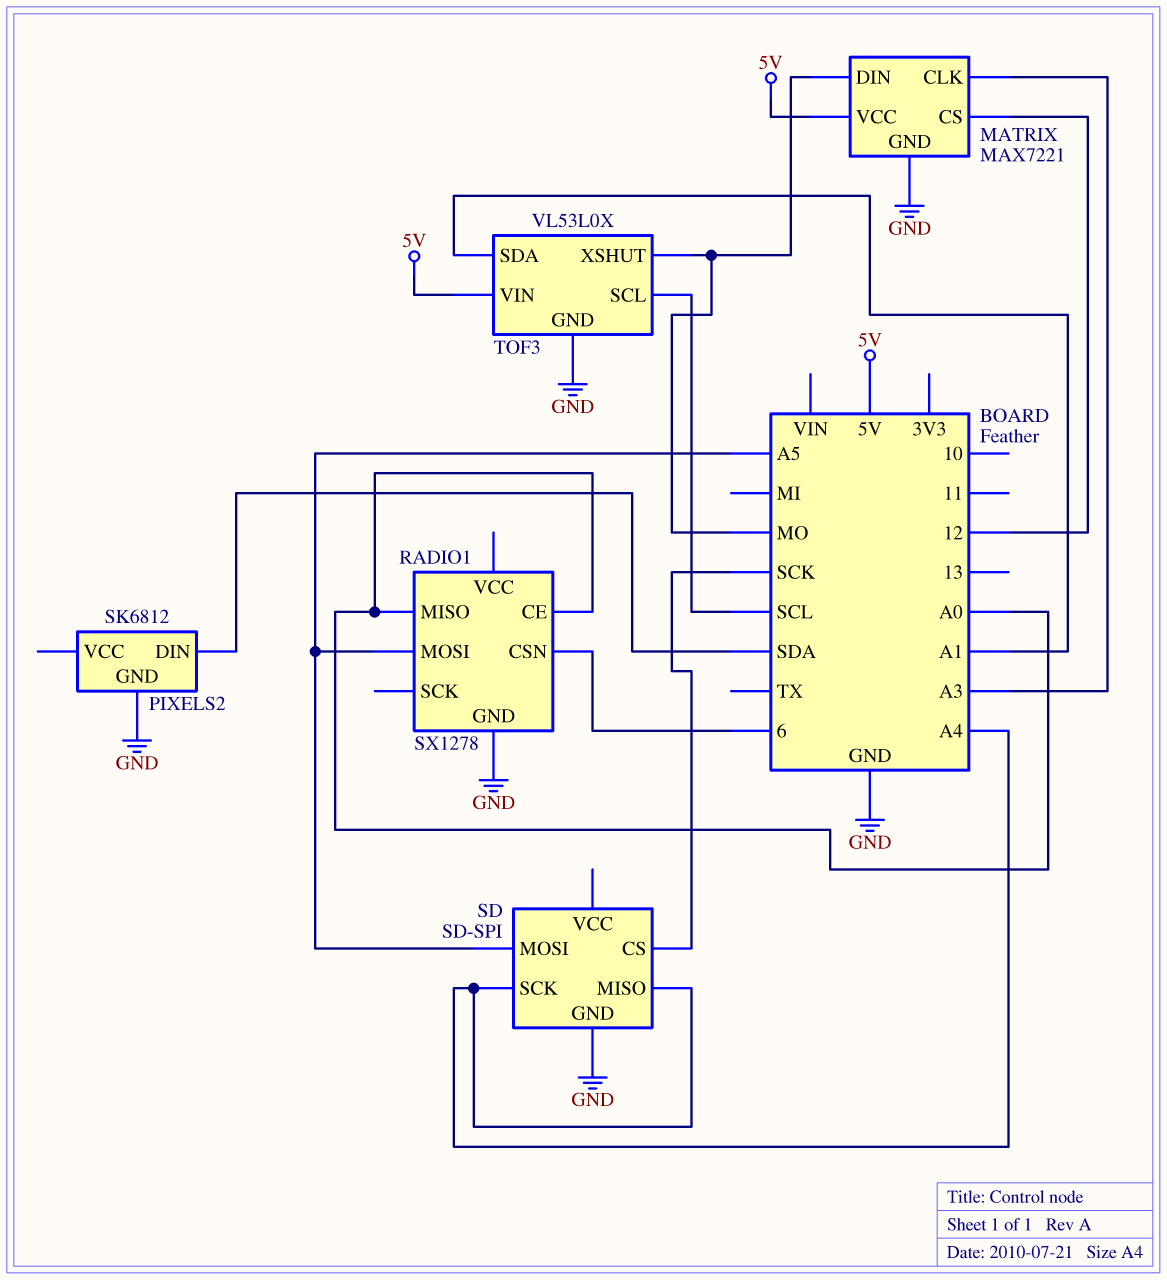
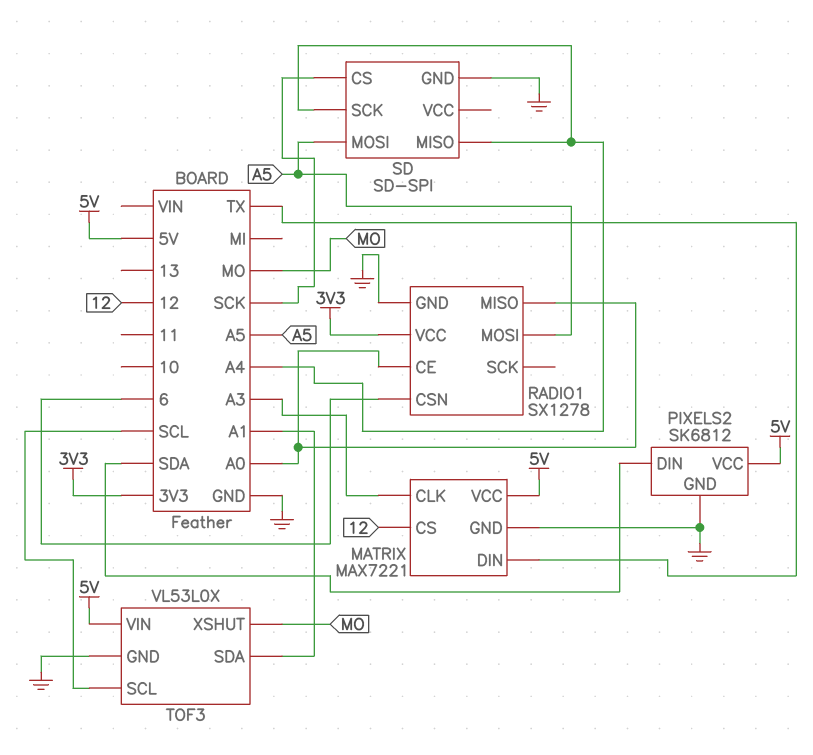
MATRIX pin DIN: MO -> TX
PIXELS2 pin VCC: none -> 5V
RADIO1 pin VCC: none -> 3V3

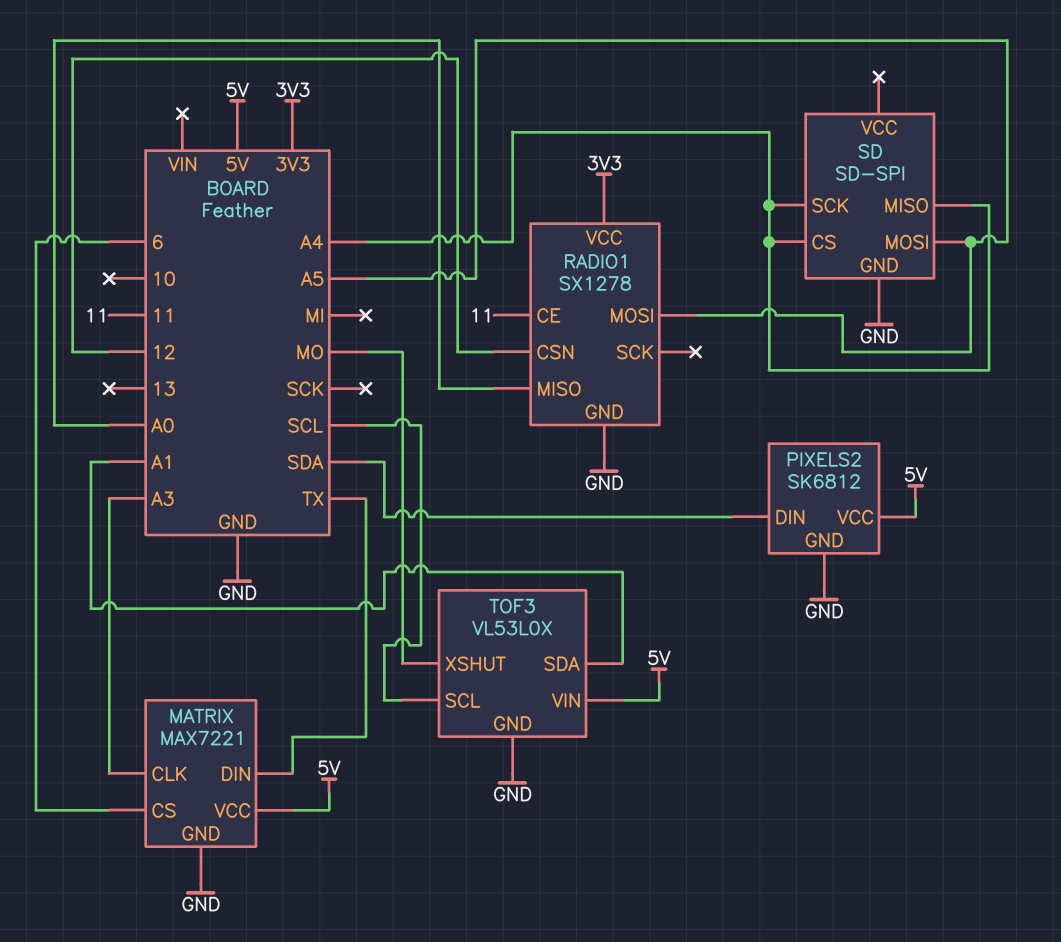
MATRIX pin CS: 12 -> 6
RADIO1 pin CE: A0 -> 11
RADIO1 pin CSN: 6 -> 12
SD pin CS: SCK -> A4

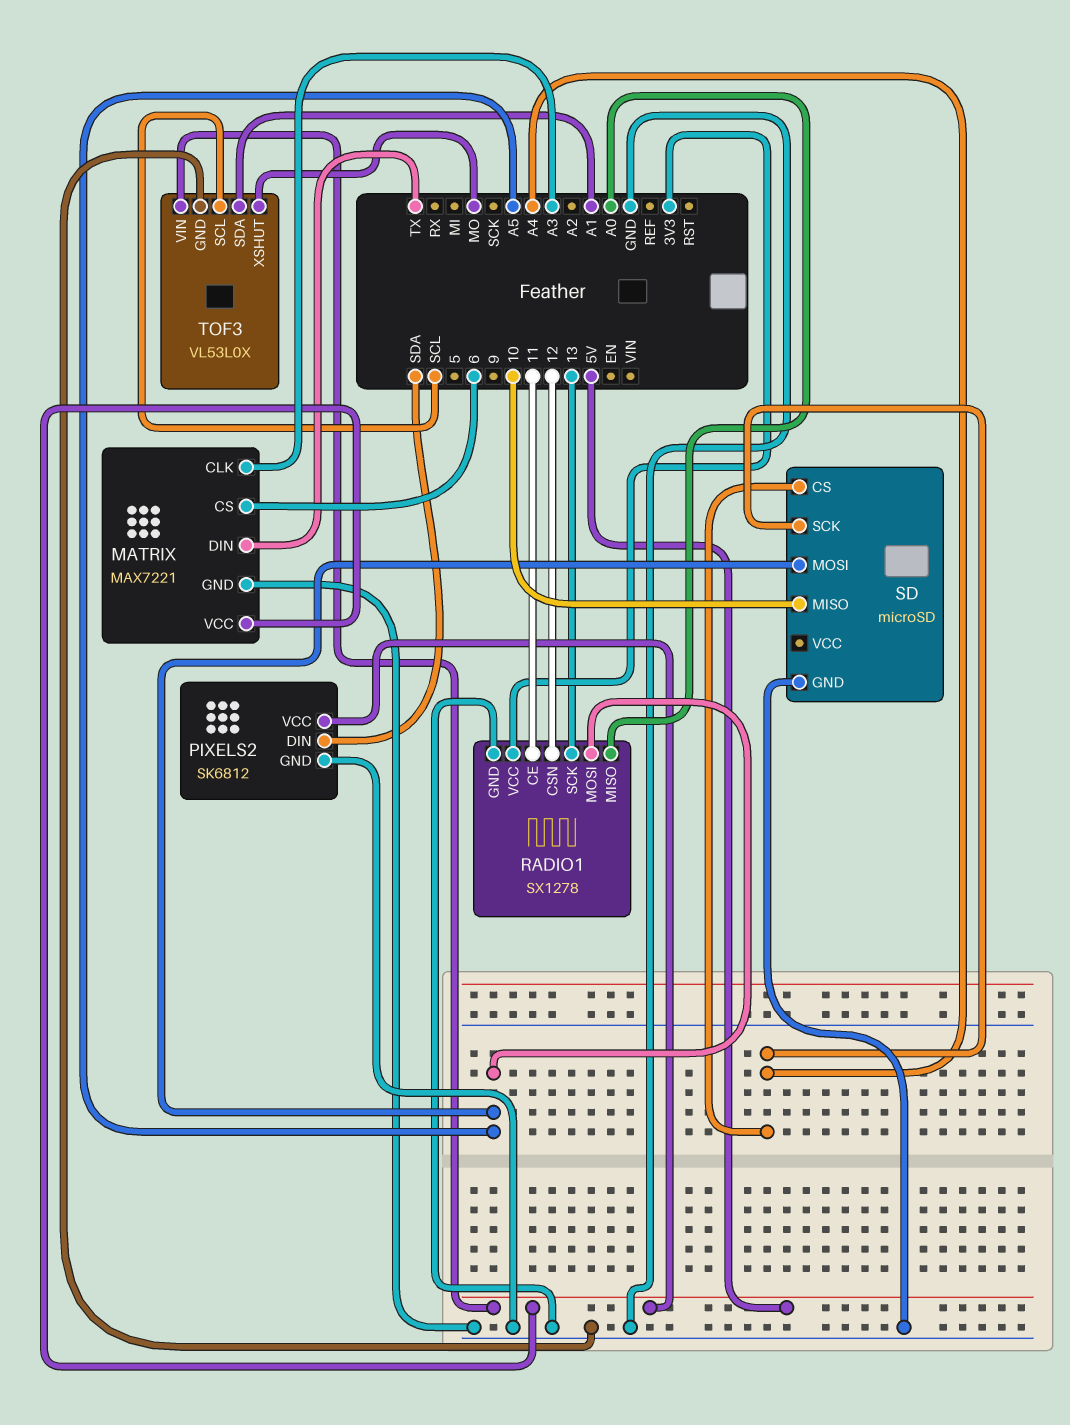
RADIO1 pin SCK: none -> 13
SD: SD-SPI -> microSD
SD pin MISO: A4 -> 10

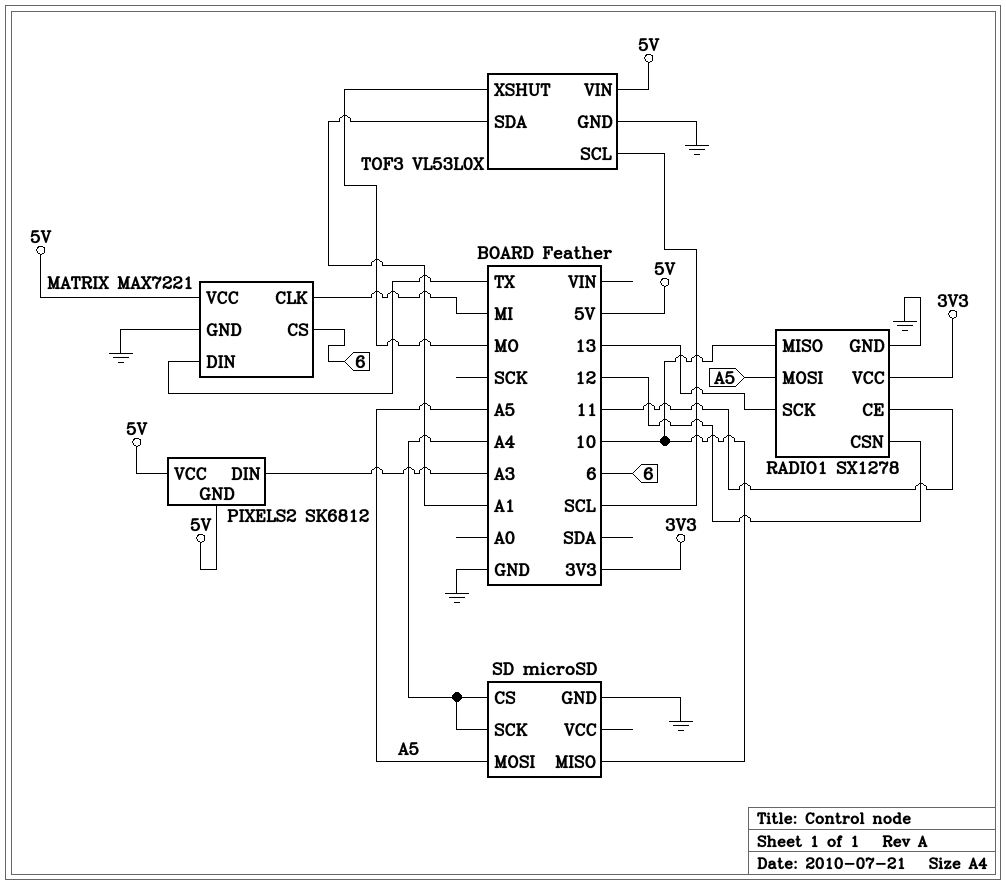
MATRIX pin CLK: A3 -> MI
PIXELS2 pin DIN: SDA -> A3
PIXELS2 pin GND: GND -> 5V
RADIO1 pin MISO: A0 -> 10

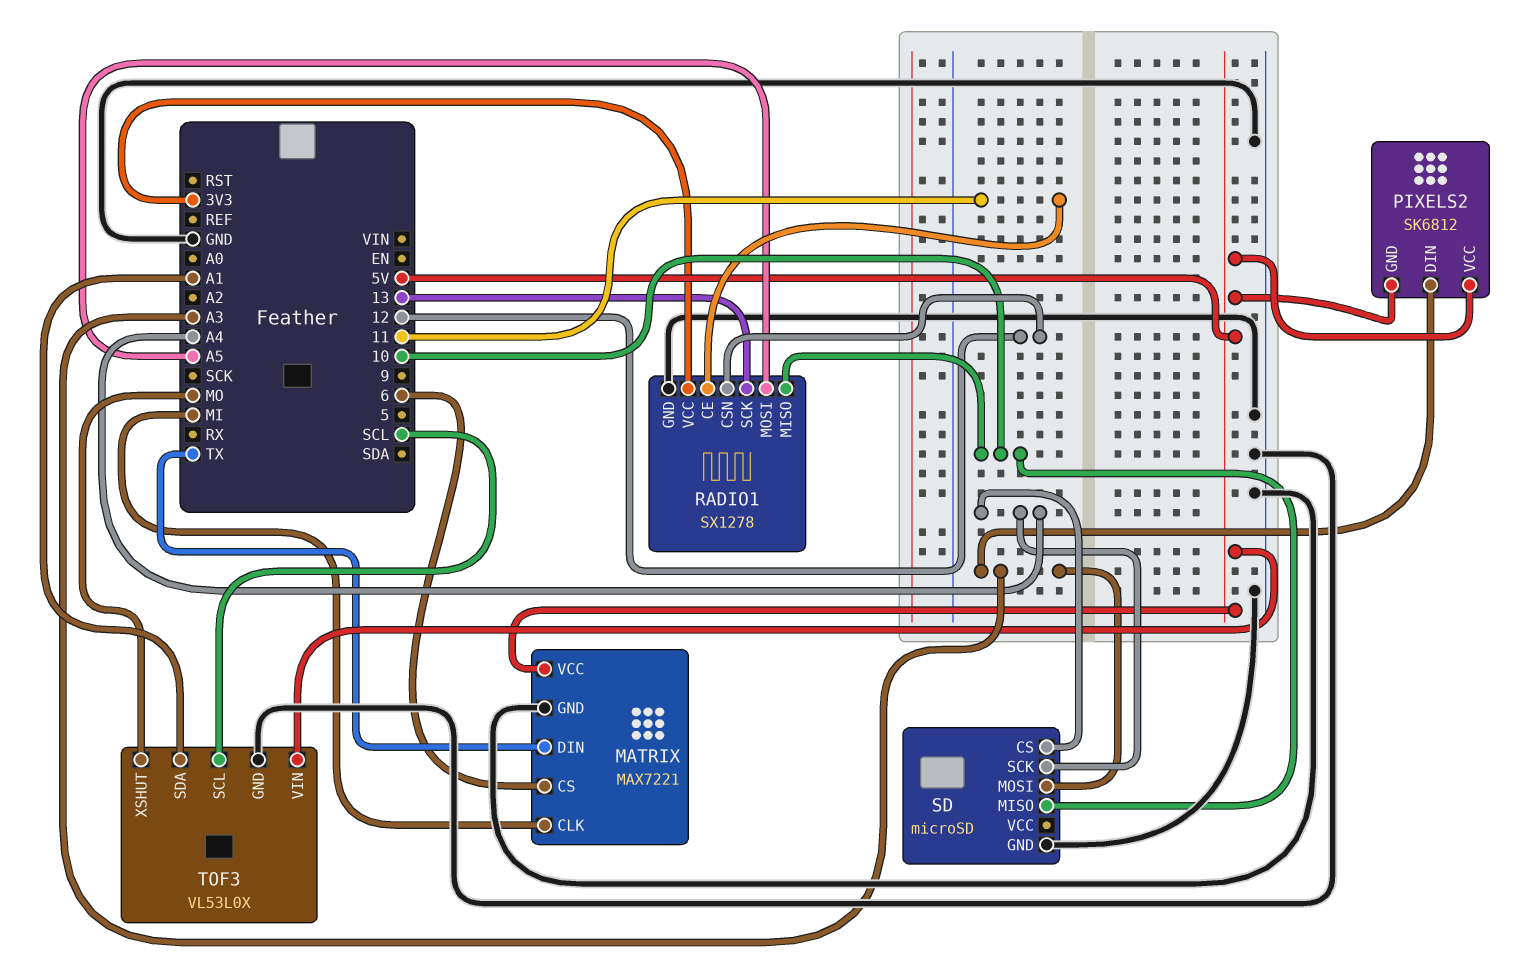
SD pin MOSI: A5 -> A3

